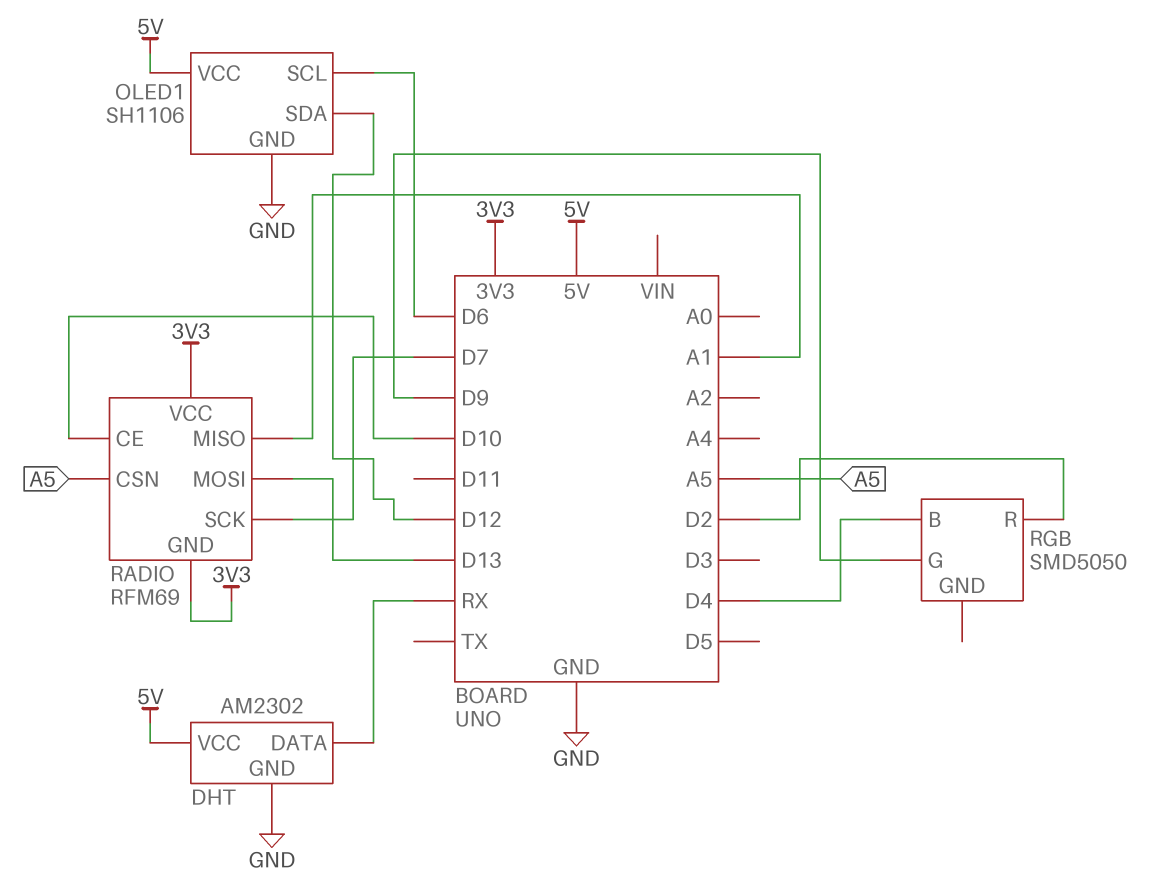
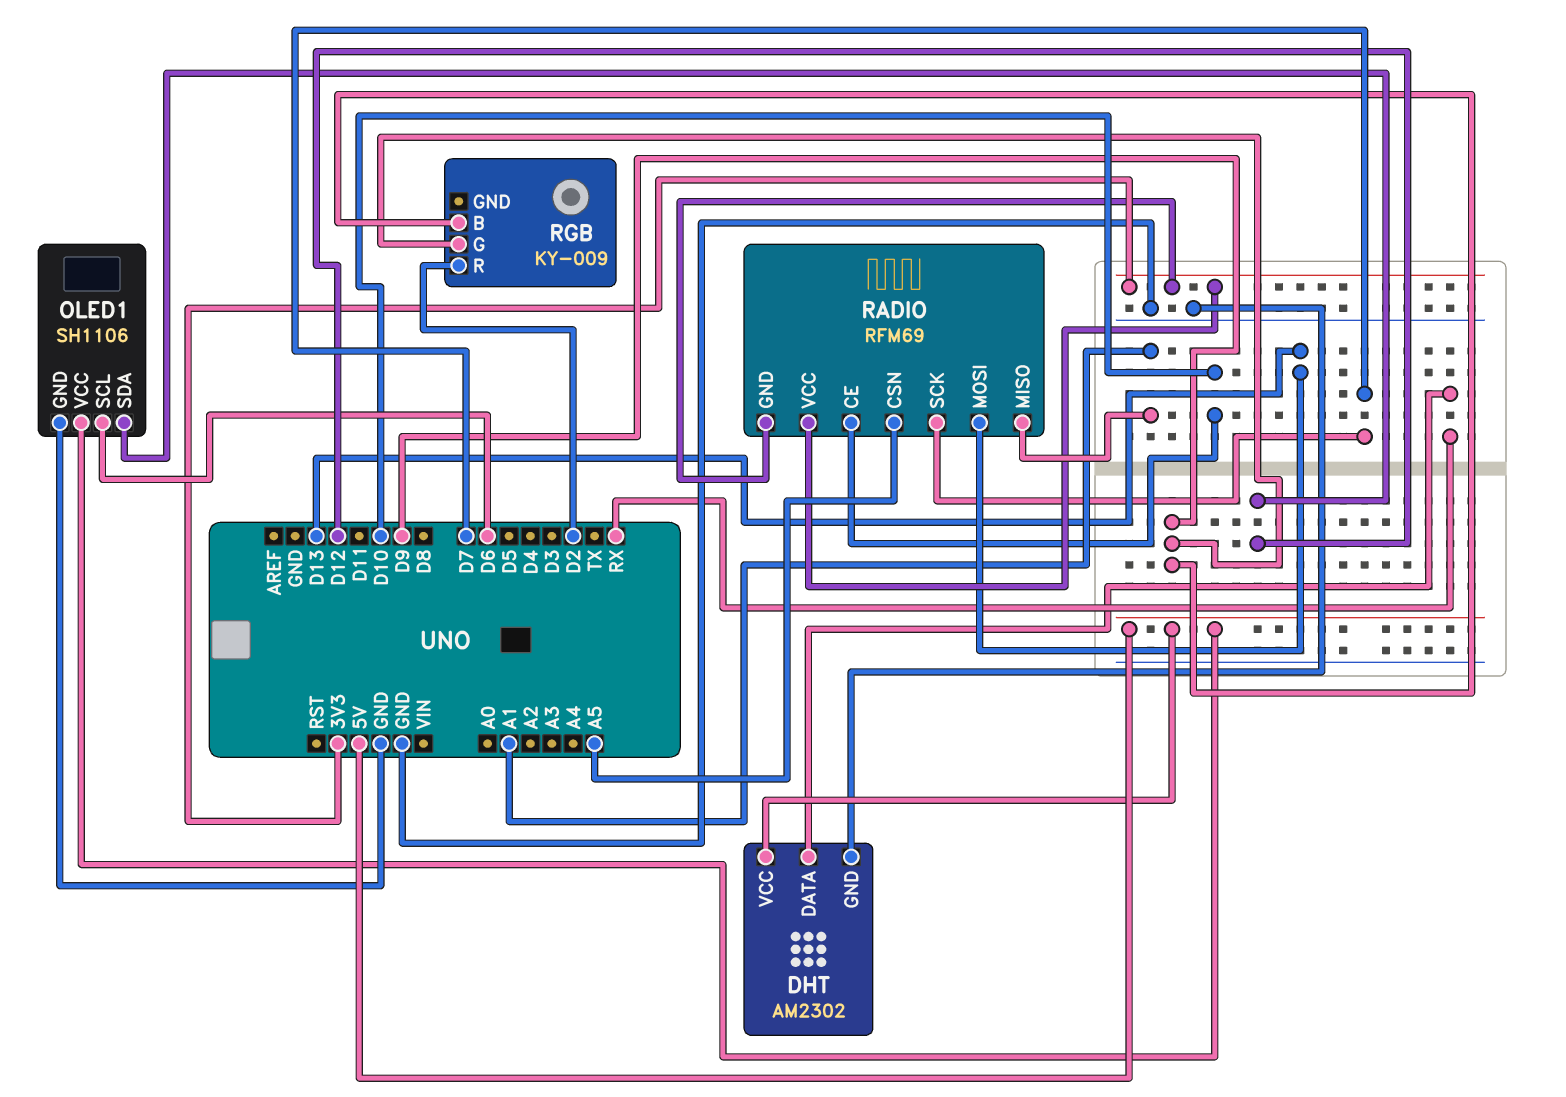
RGB: SMD5050 -> KY-009
RGB pin B: D4 -> D9

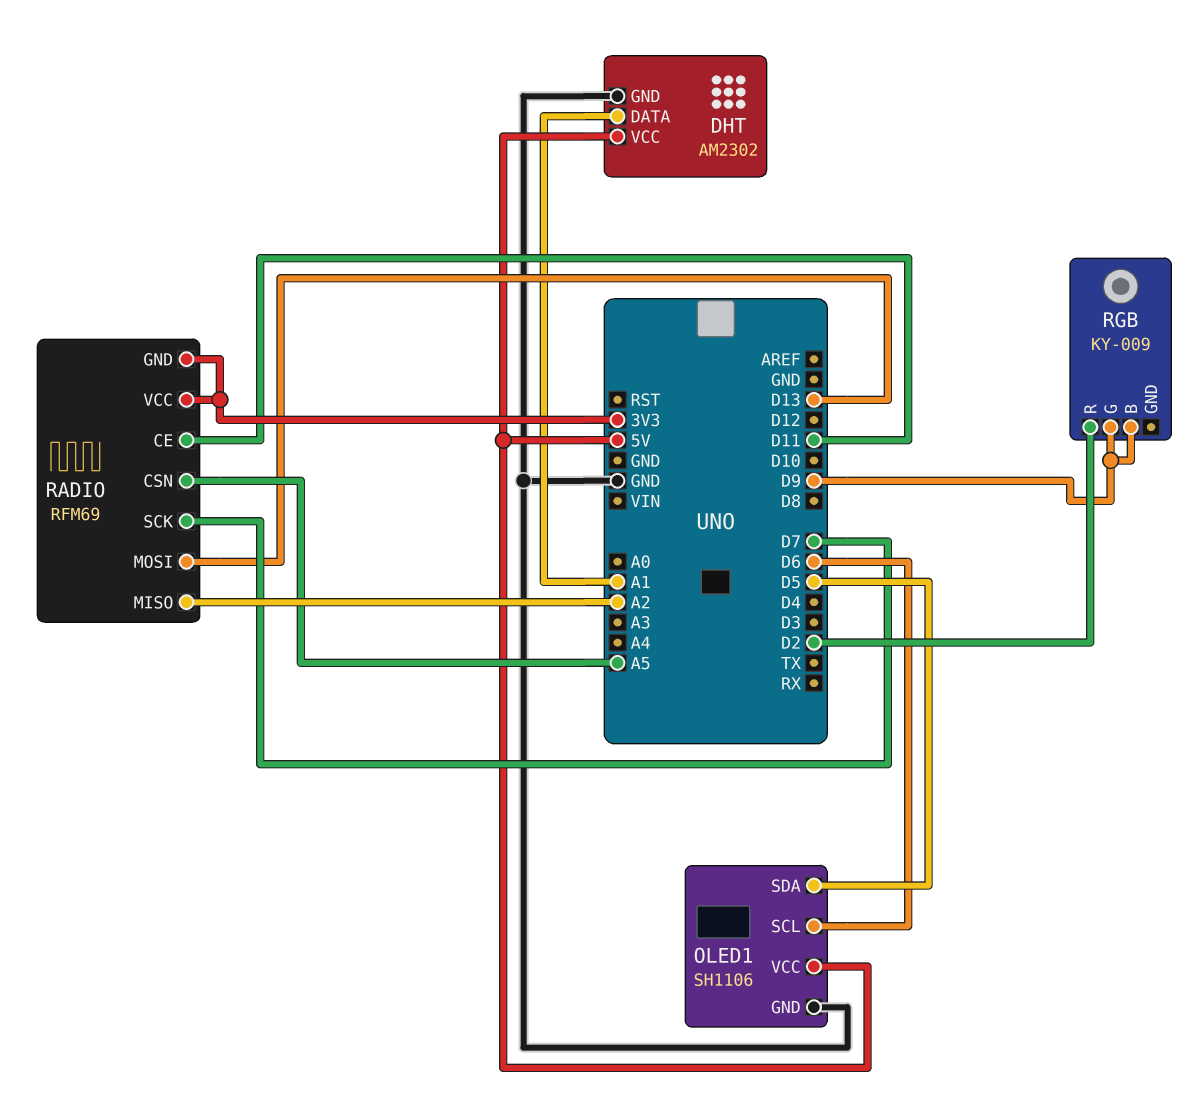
DHT pin DATA: RX -> A1
OLED1 pin SDA: D12 -> D5
RADIO pin CE: D10 -> D11
RADIO pin MISO: A1 -> A2

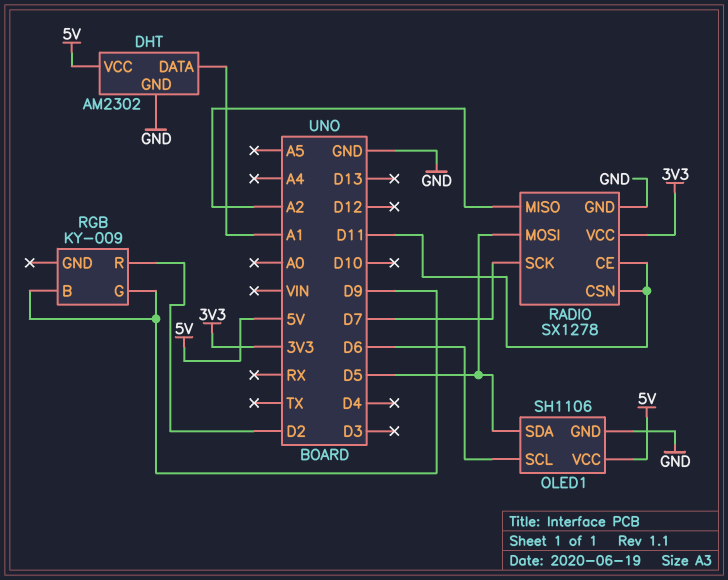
RADIO: RFM69 -> SX1278
RADIO pin CSN: A5 -> D11
RADIO pin GND: 3V3 -> GND
RADIO pin MOSI: D13 -> D5

